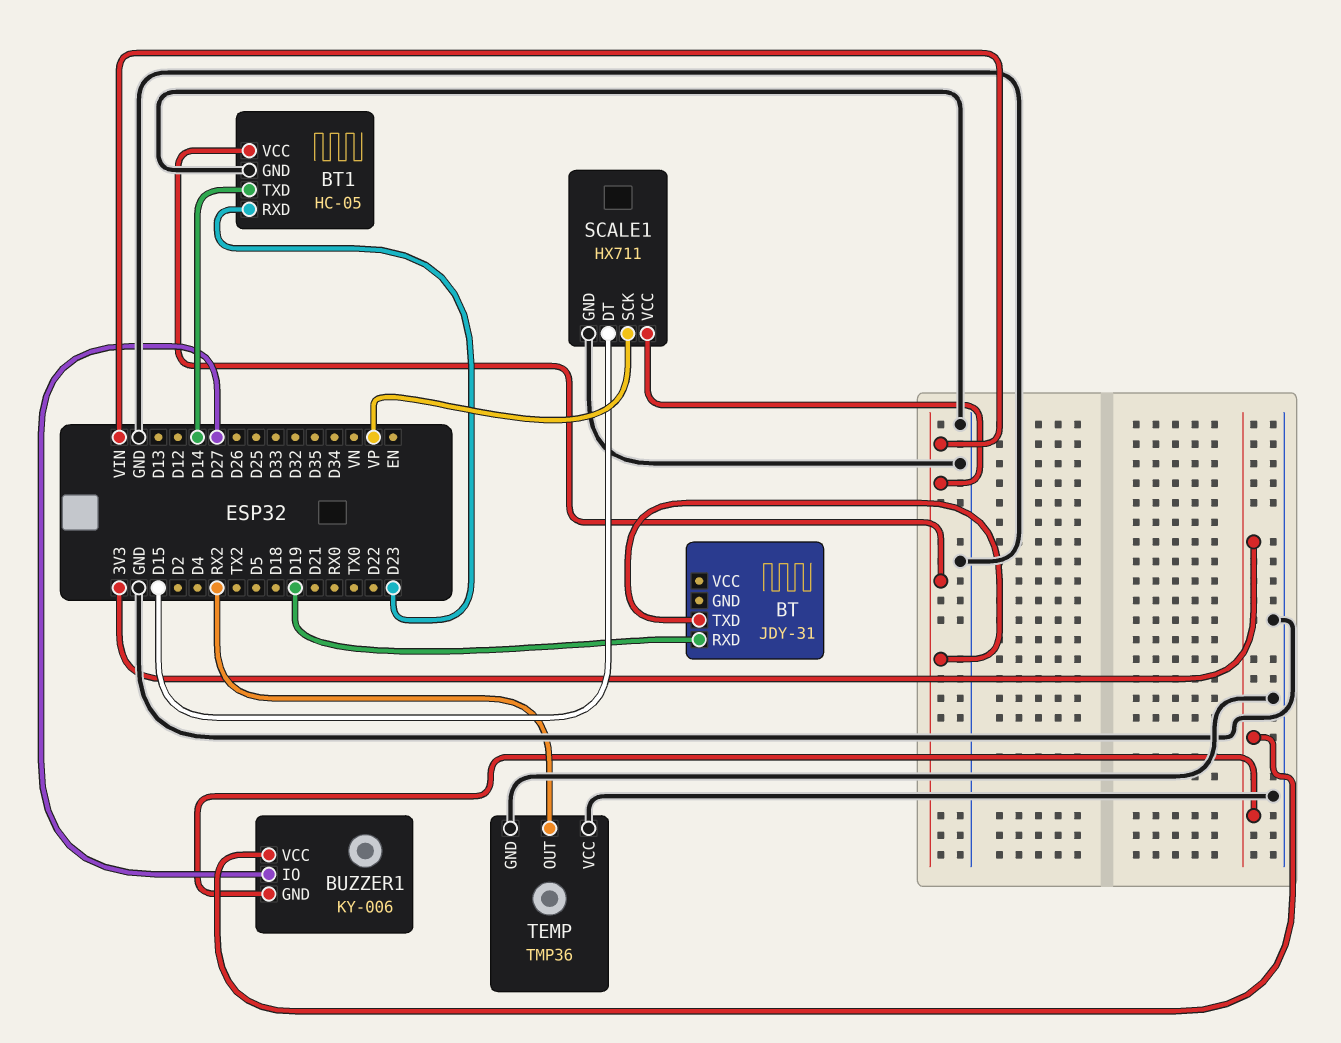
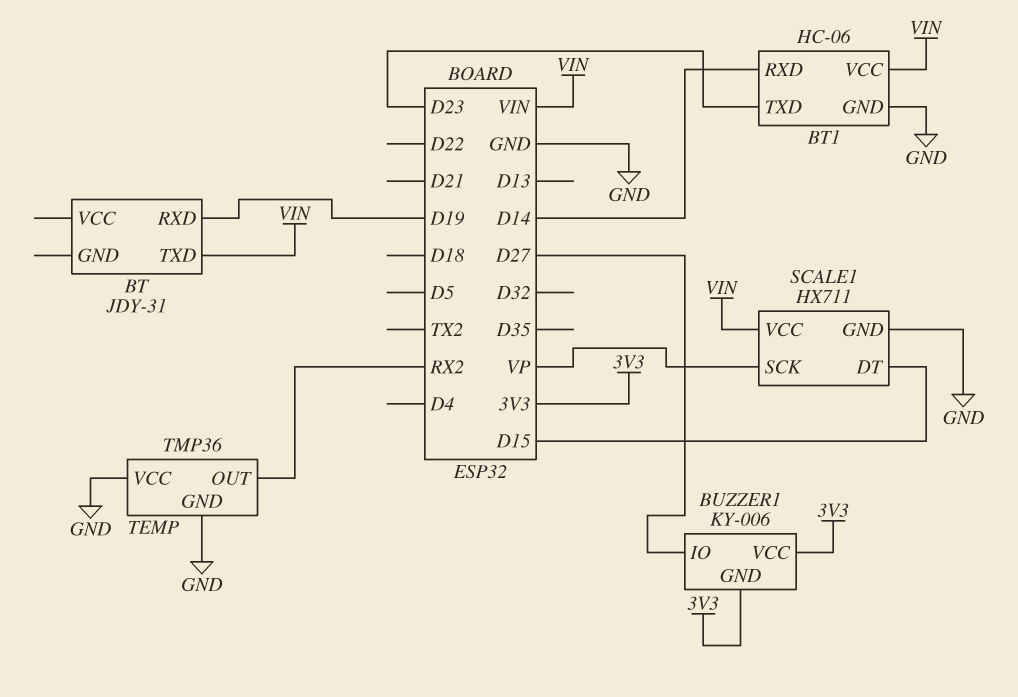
BT1: HC-05 -> HC-06
BT1 pin RXD: D23 -> D14
BT1 pin TXD: D14 -> D23

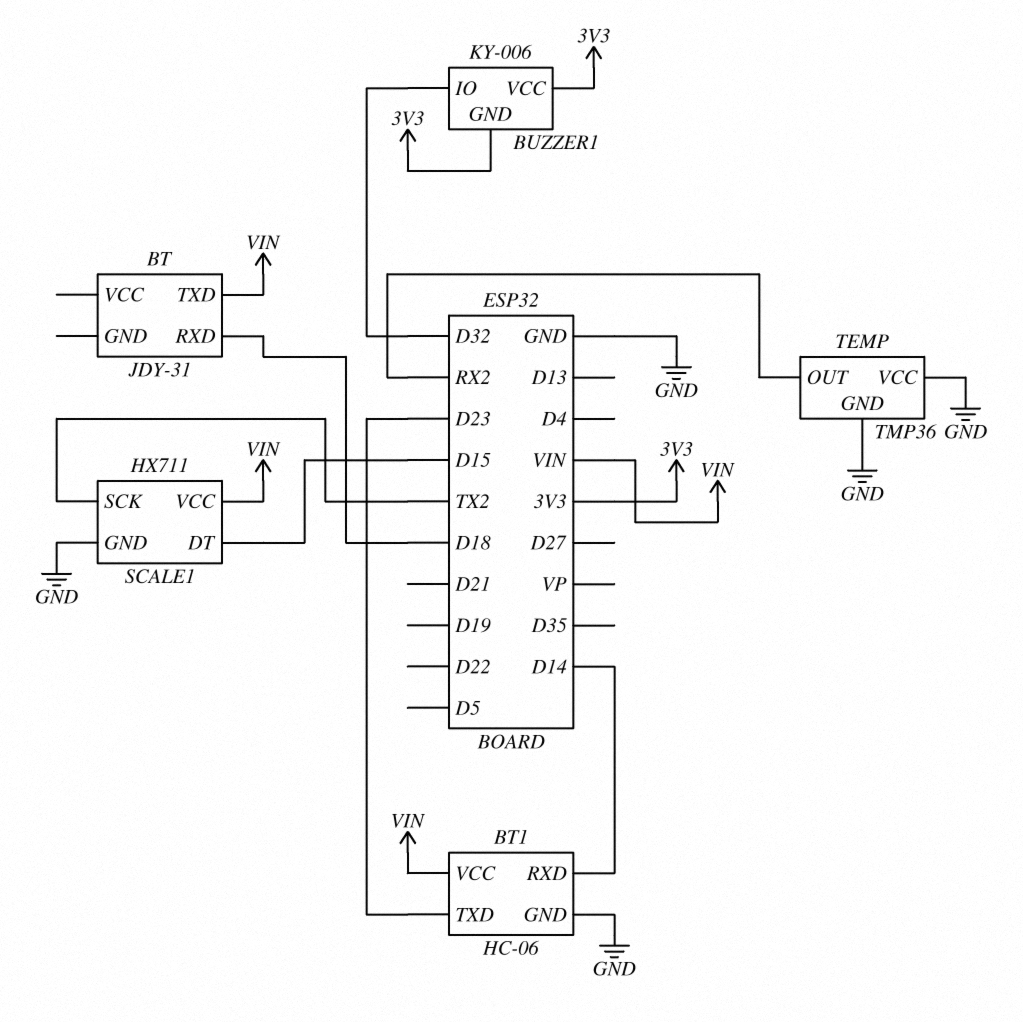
BT pin RXD: D19 -> D18
BUZZER1 pin IO: D27 -> D32
SCALE1 pin SCK: VP -> TX2

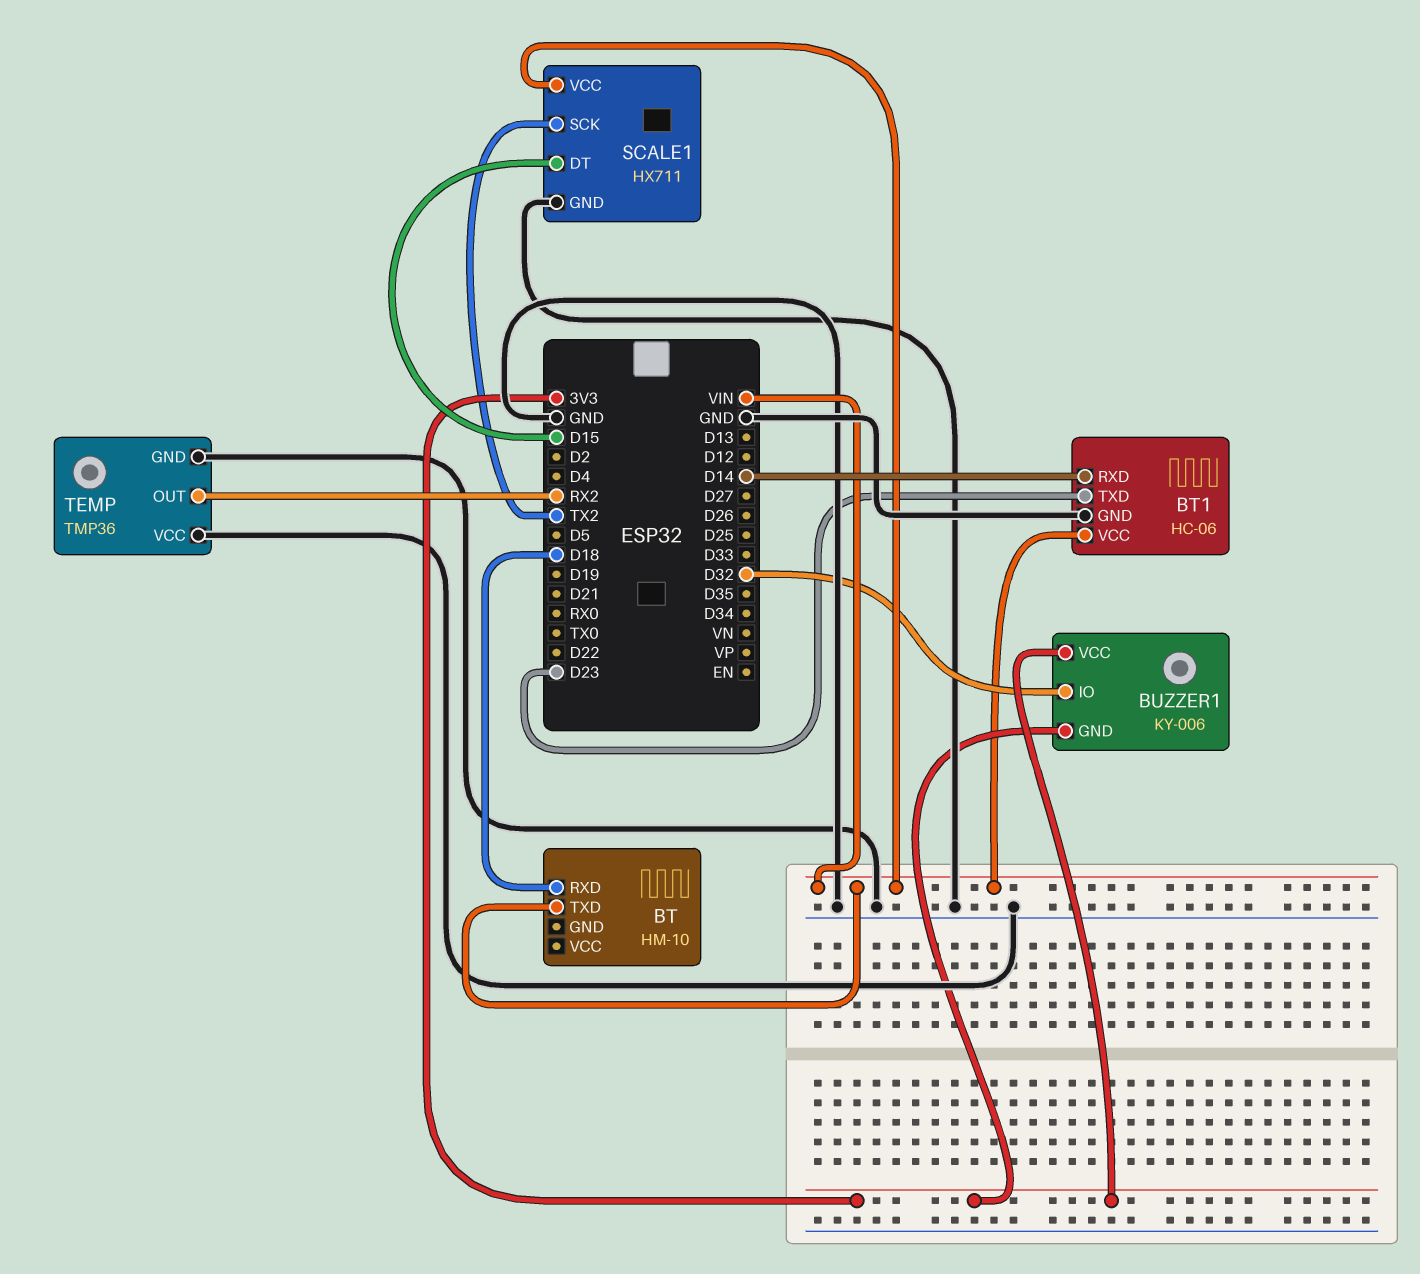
BT: JDY-31 -> HM-10

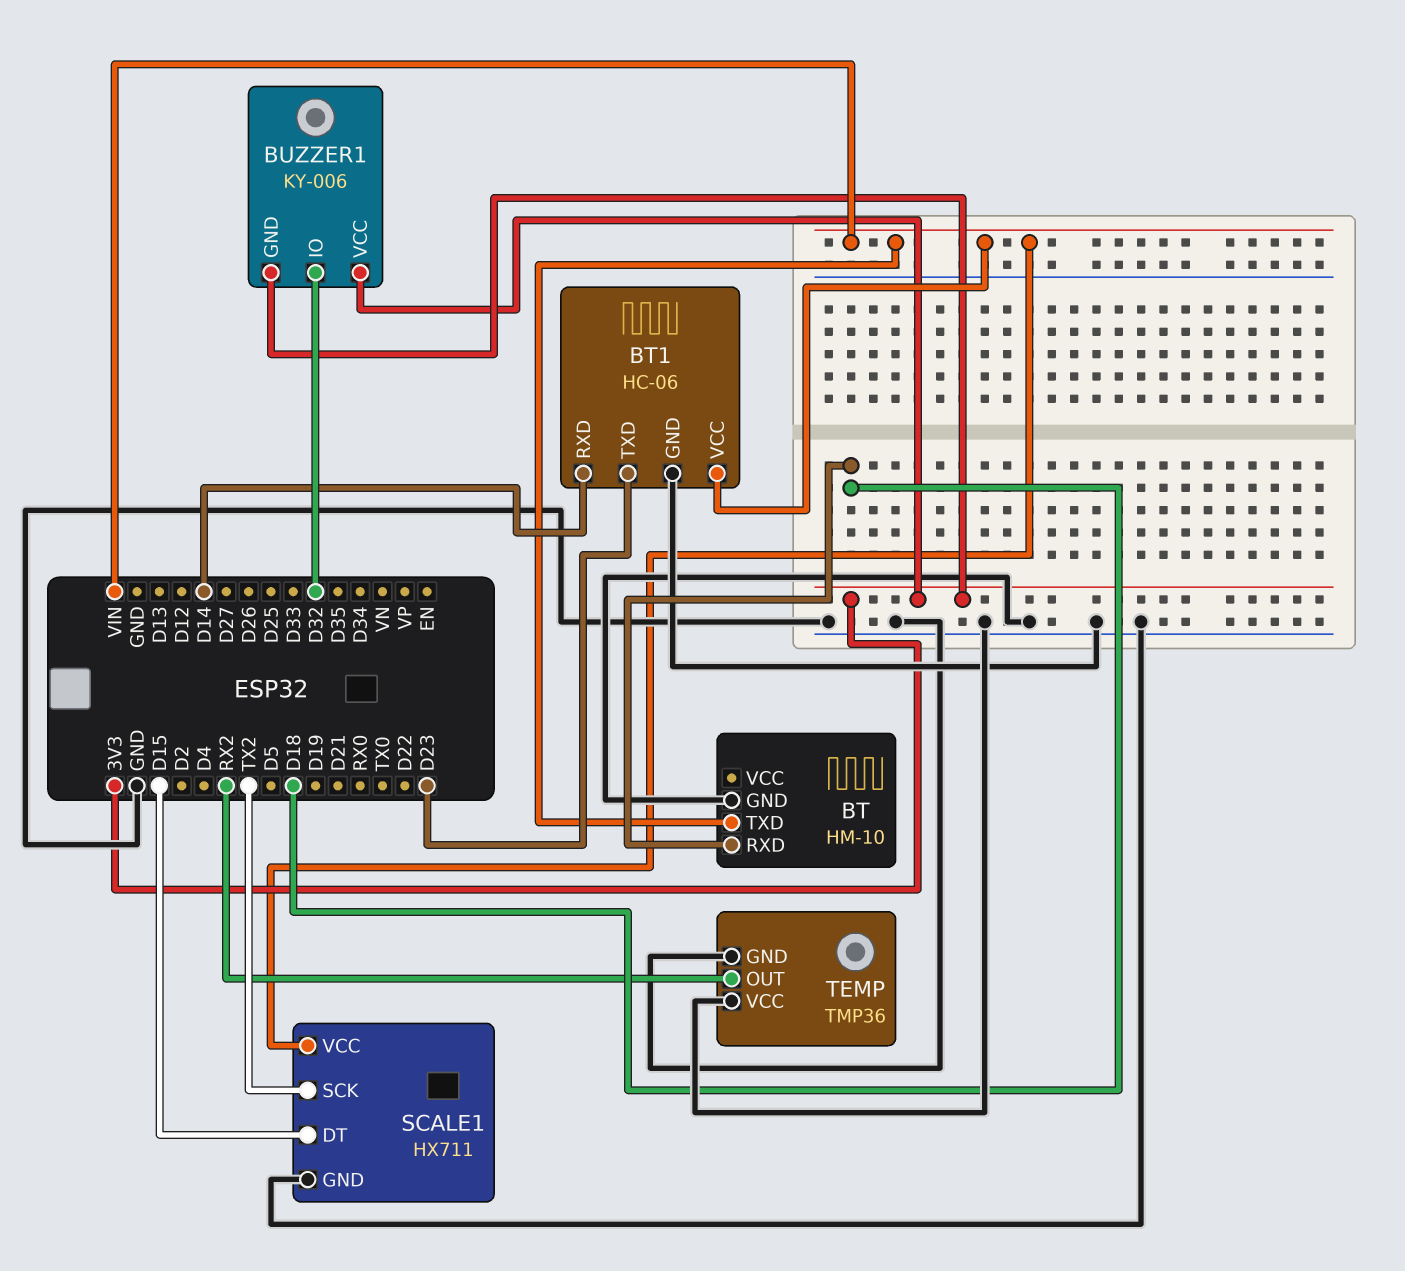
BT pin GND: none -> GND

